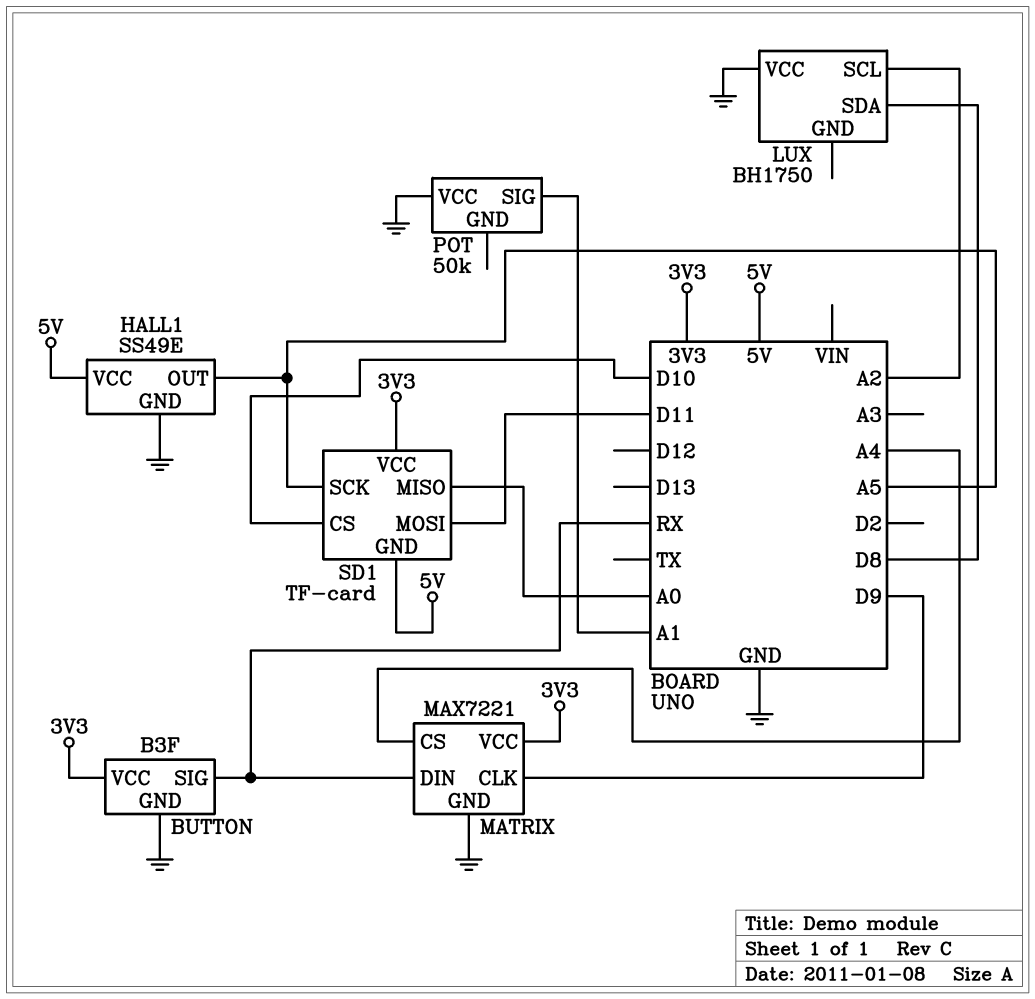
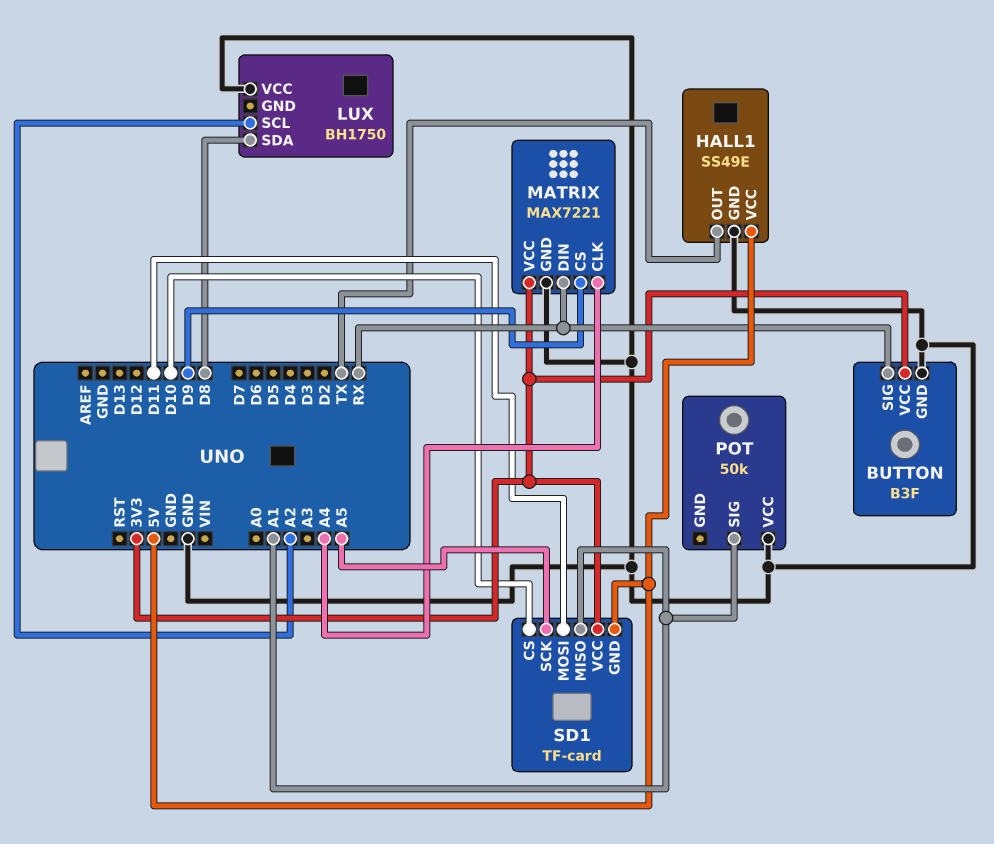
HALL1 pin OUT: A5 -> TX
MATRIX pin CLK: D9 -> A4
MATRIX pin CS: A4 -> D9
SD1 pin MISO: A0 -> A1

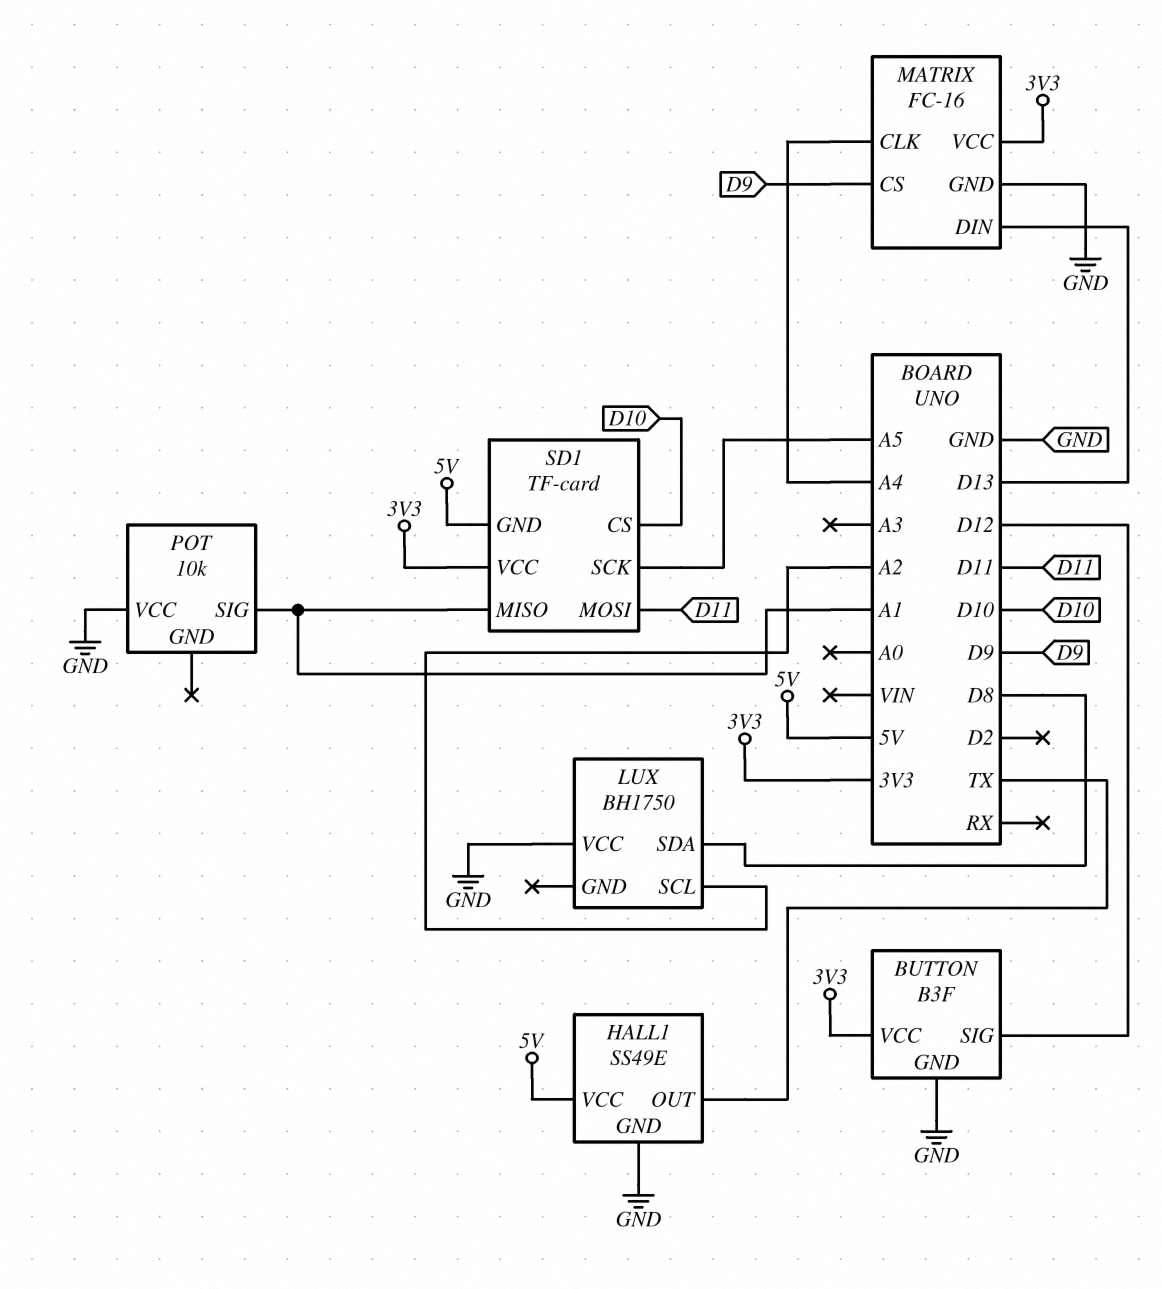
BUTTON pin SIG: RX -> D12
MATRIX: MAX7221 -> FC-16
MATRIX pin DIN: RX -> D13
POT: 50k -> 10k

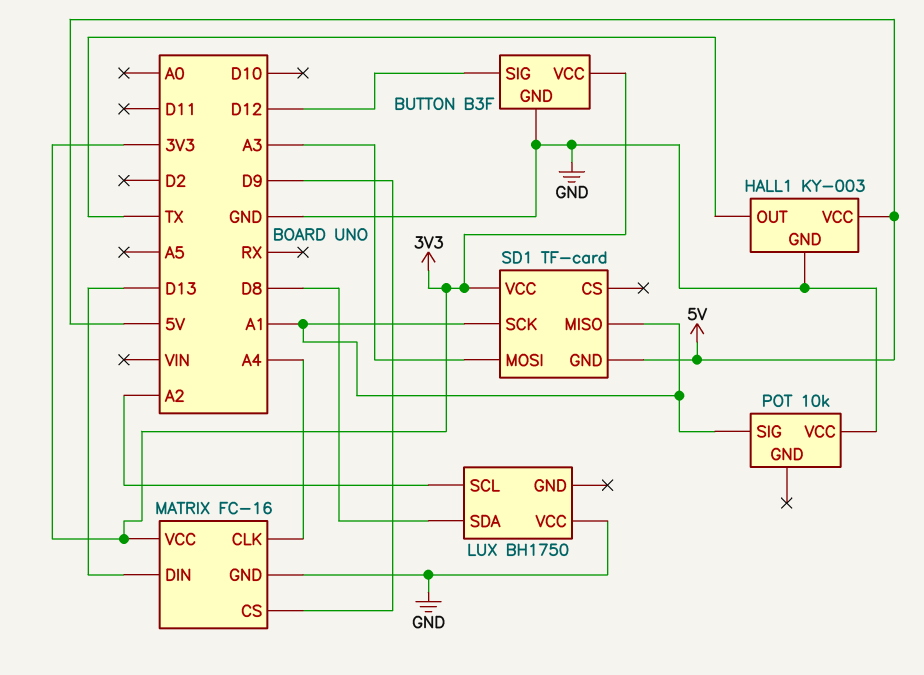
HALL1: SS49E -> KY-003
SD1 pin CS: D10 -> none
SD1 pin MOSI: D11 -> A3
SD1 pin SCK: A5 -> A1

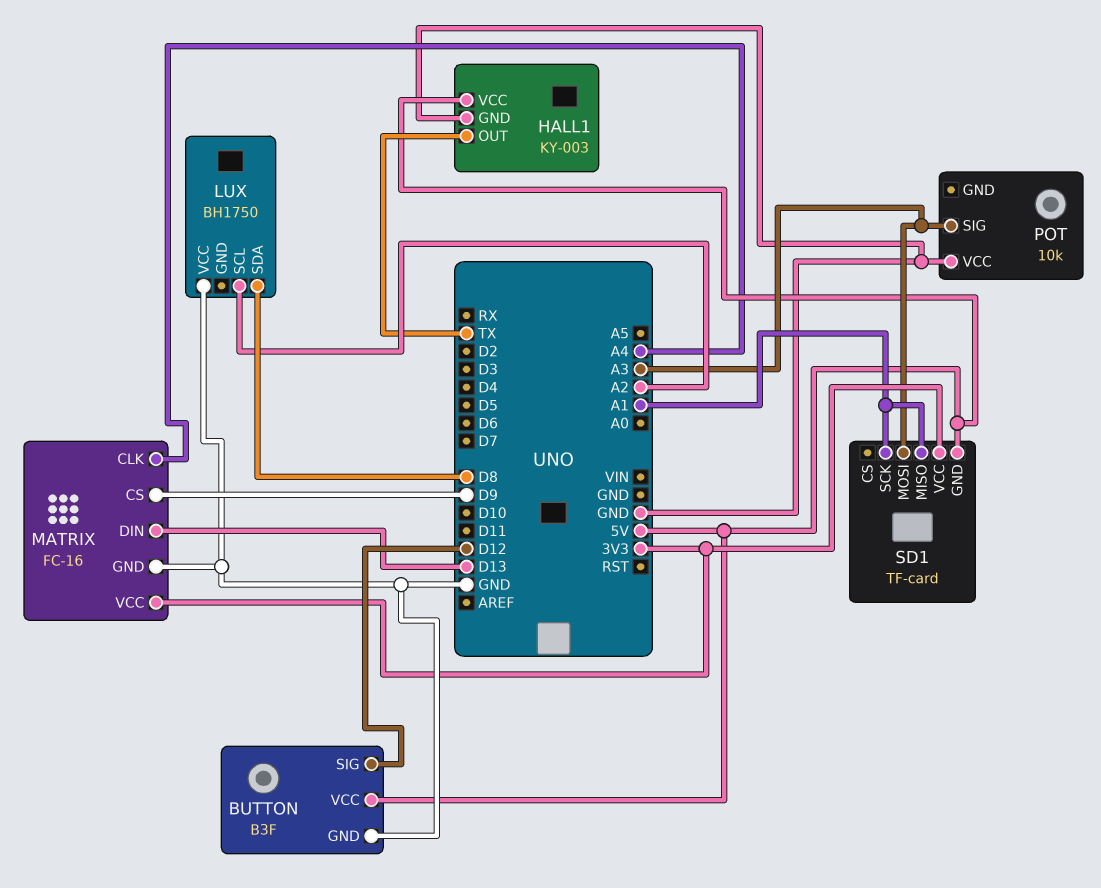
BUTTON pin VCC: 3V3 -> 5V
POT pin SIG: A1 -> A3

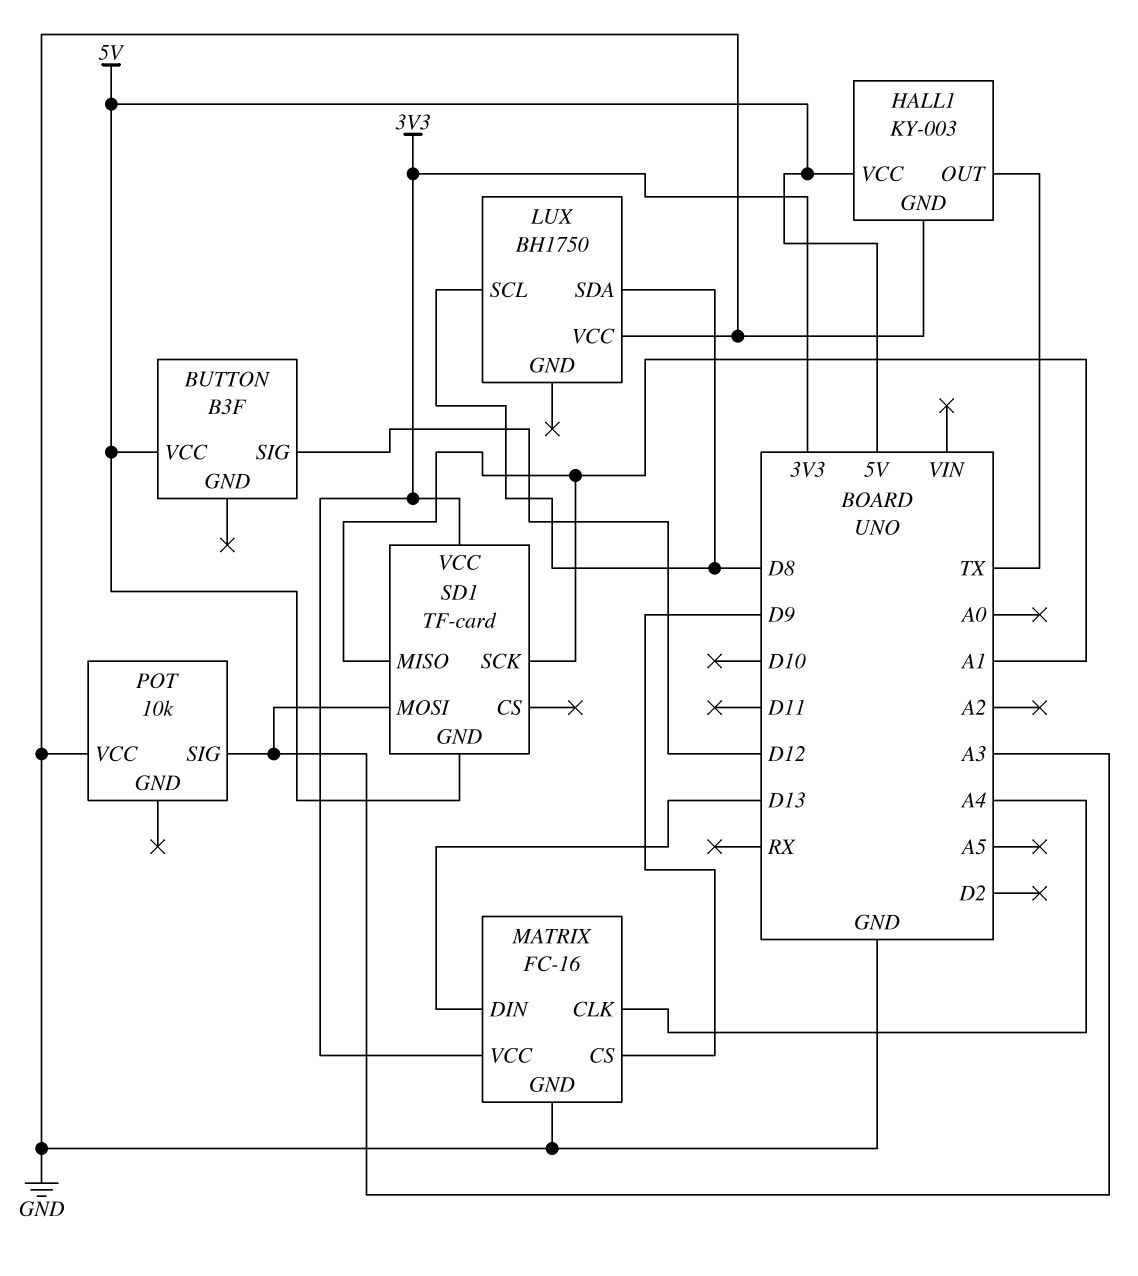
BUTTON pin GND: GND -> none
LUX pin SCL: A2 -> D8

